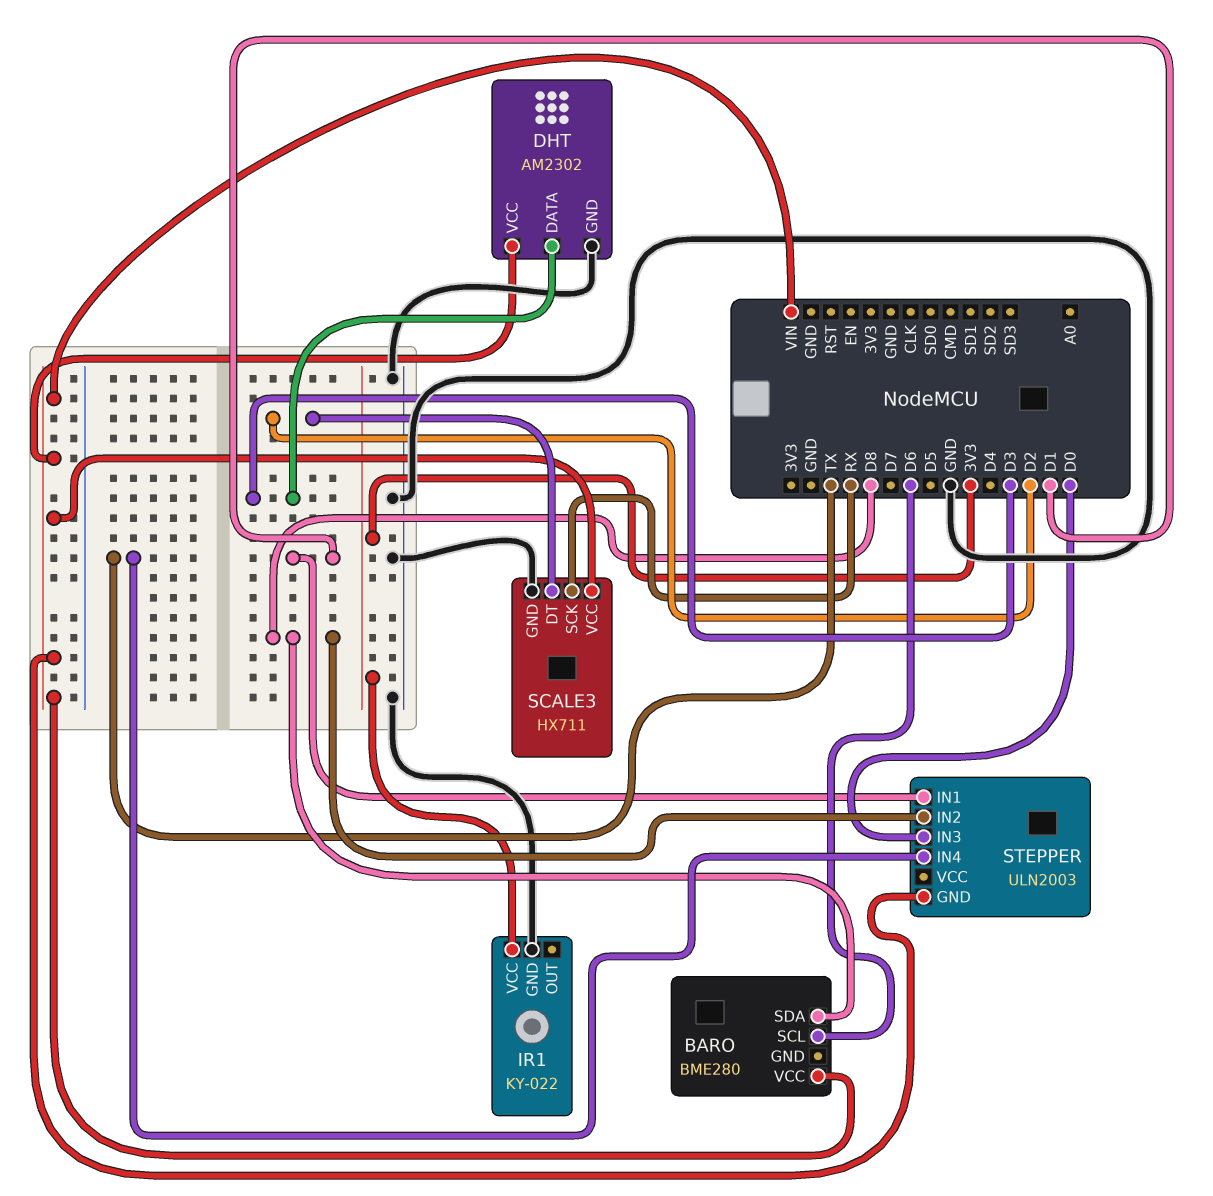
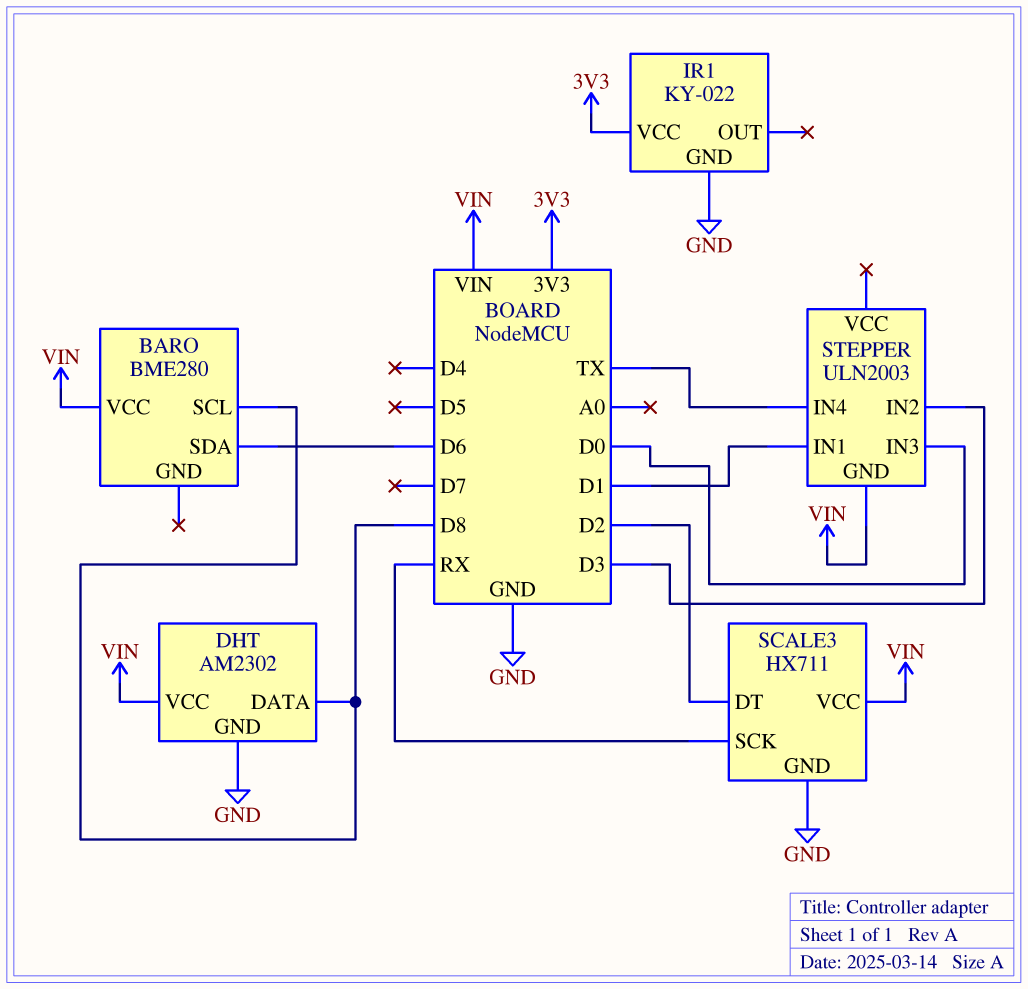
BARO pin SCL: D6 -> D8
BARO pin SDA: D8 -> D6
DHT pin DATA: D3 -> D8
STEPPER pin IN2: D8 -> D3

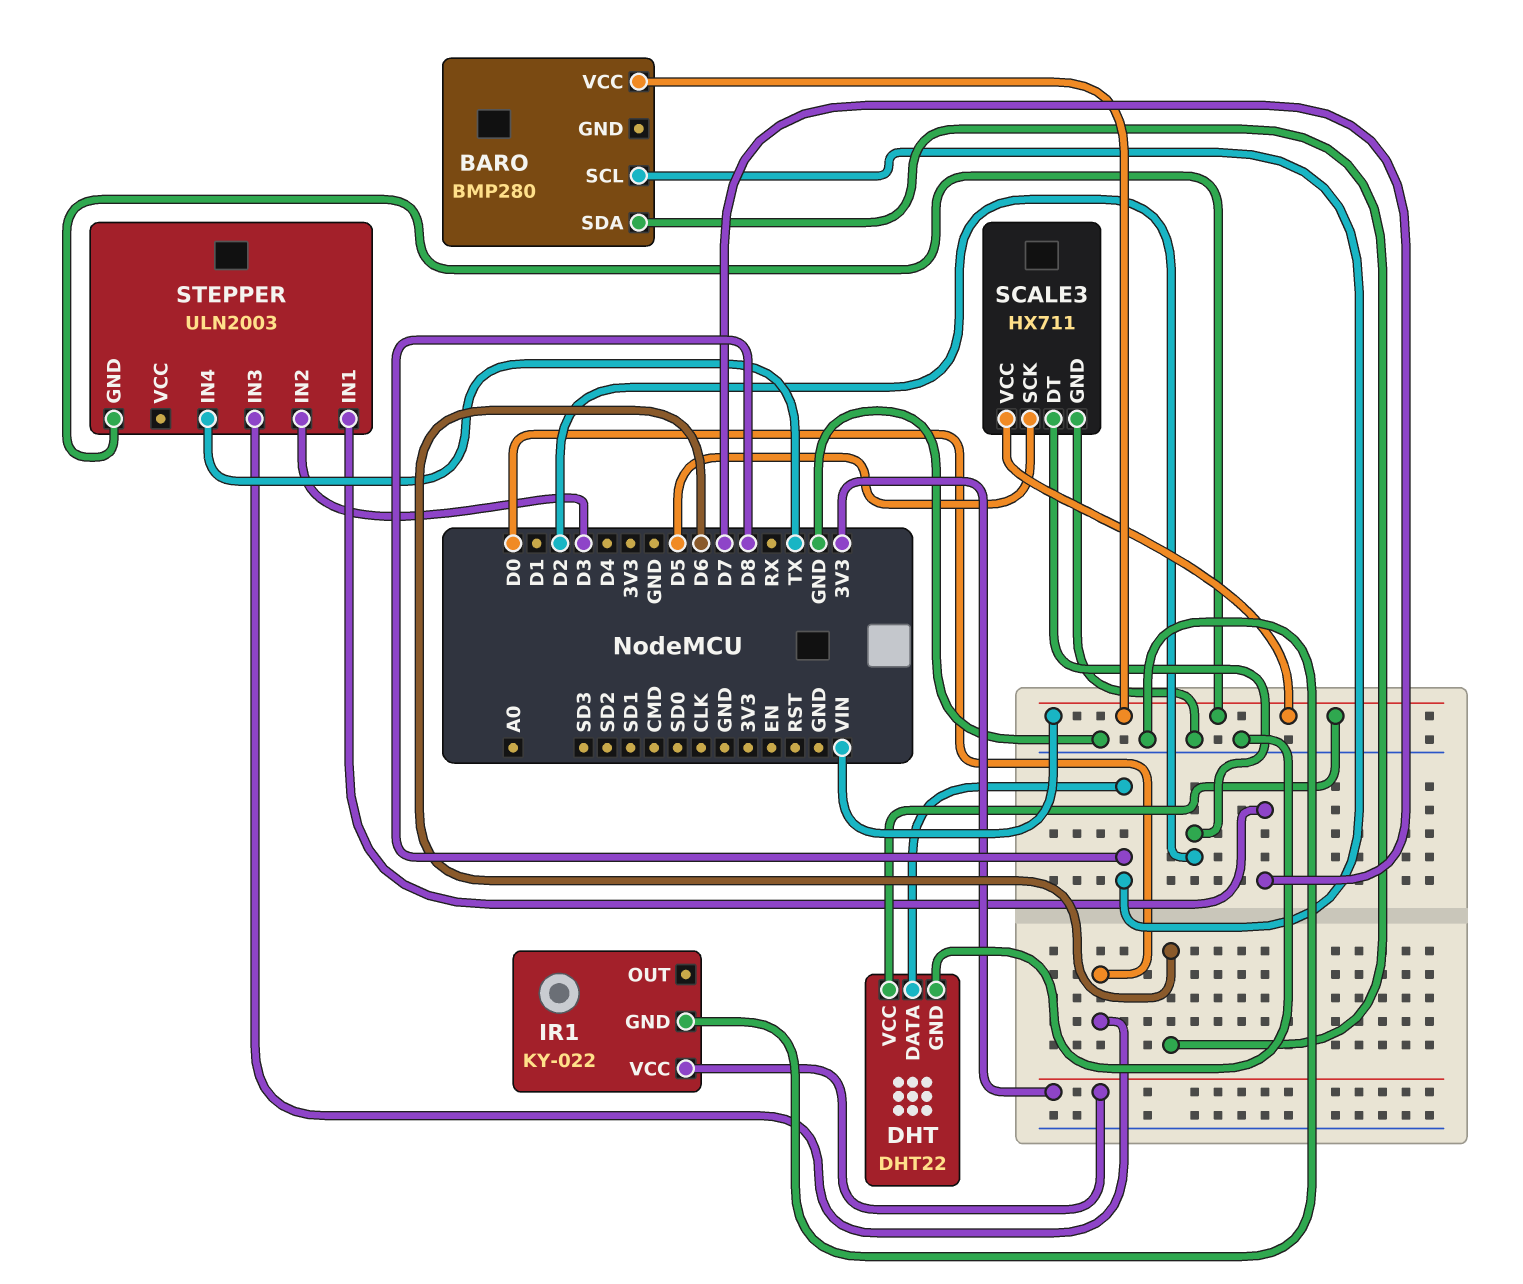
BARO: BME280 -> BMP280
DHT: AM2302 -> DHT22
SCALE3 pin SCK: RX -> D5
STEPPER pin IN1: D1 -> D7

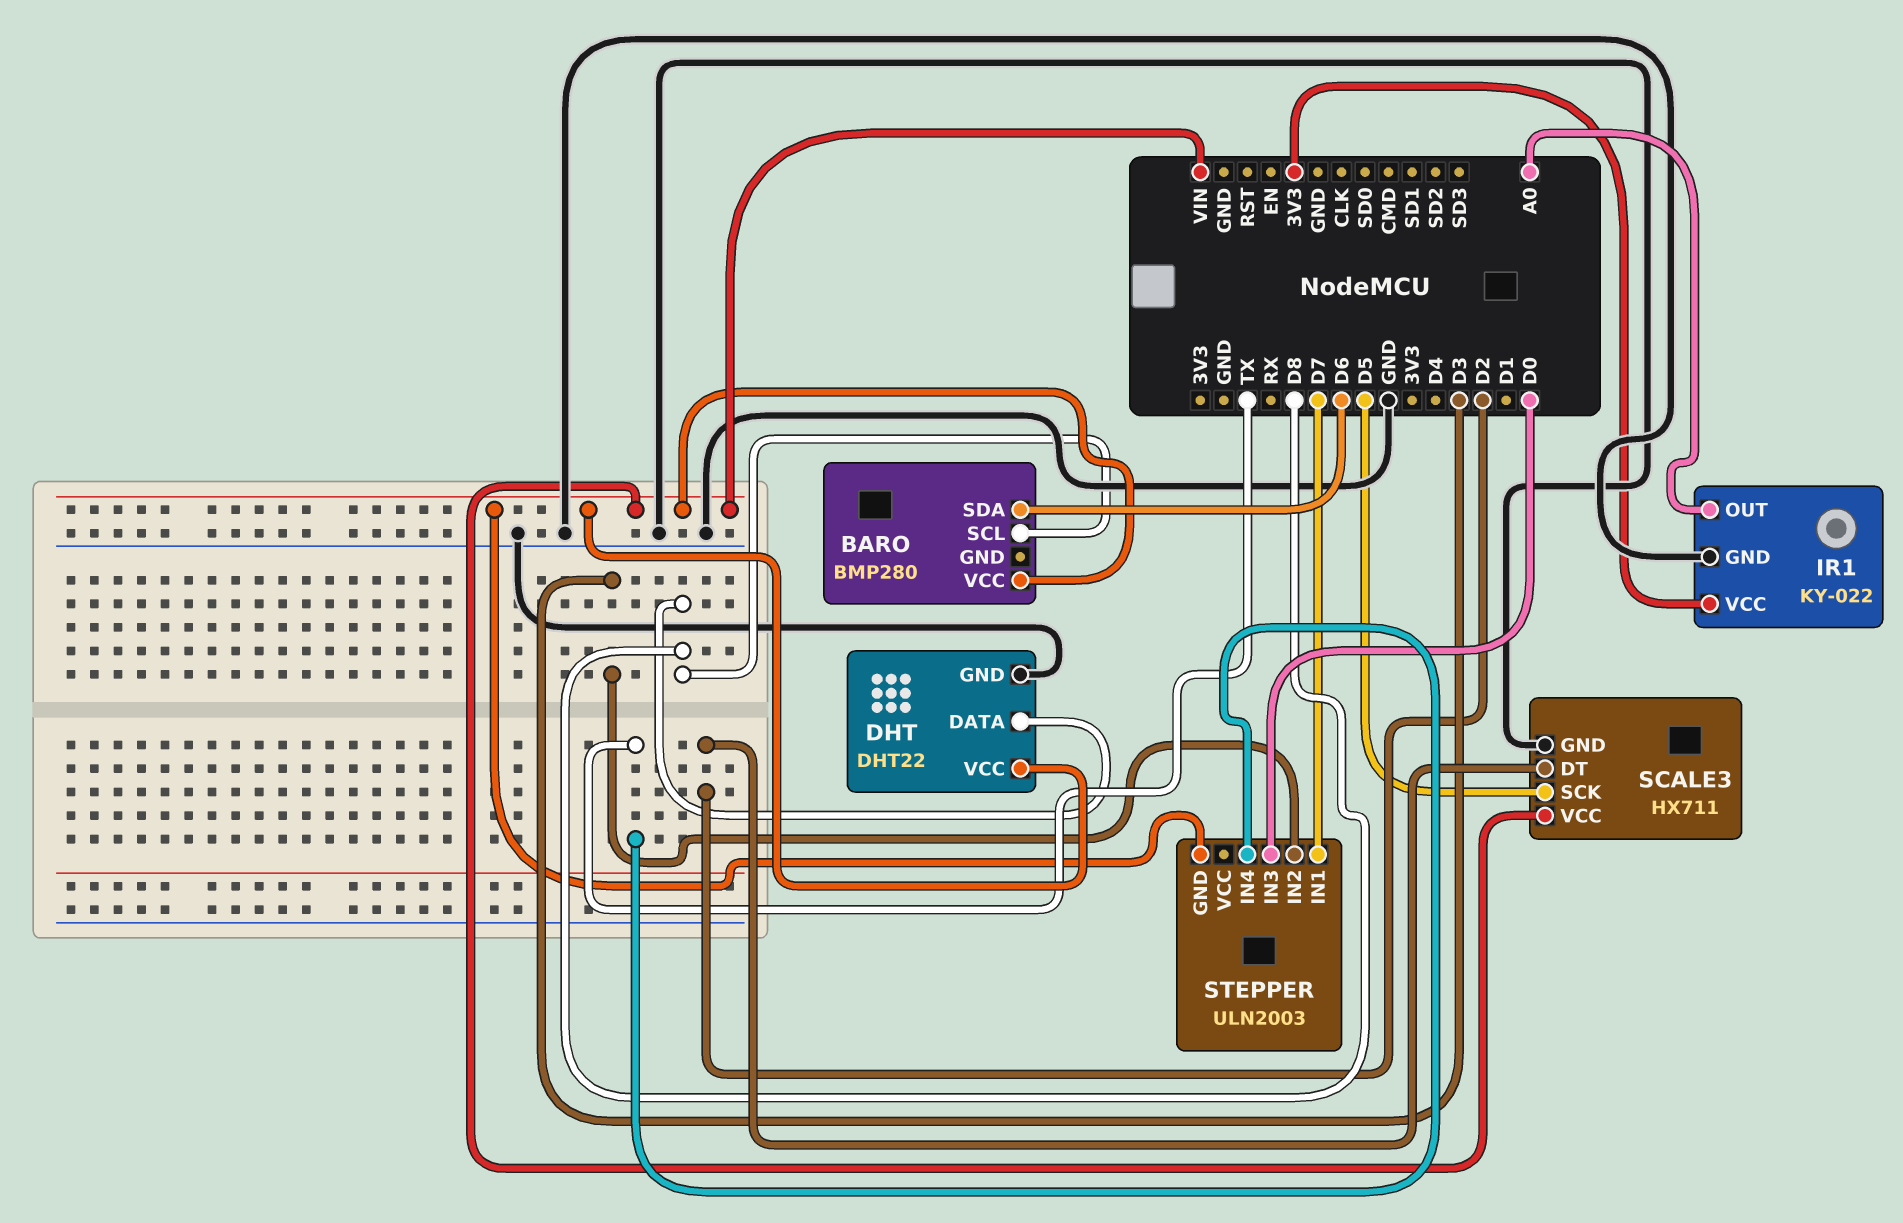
IR1 pin OUT: none -> A0

